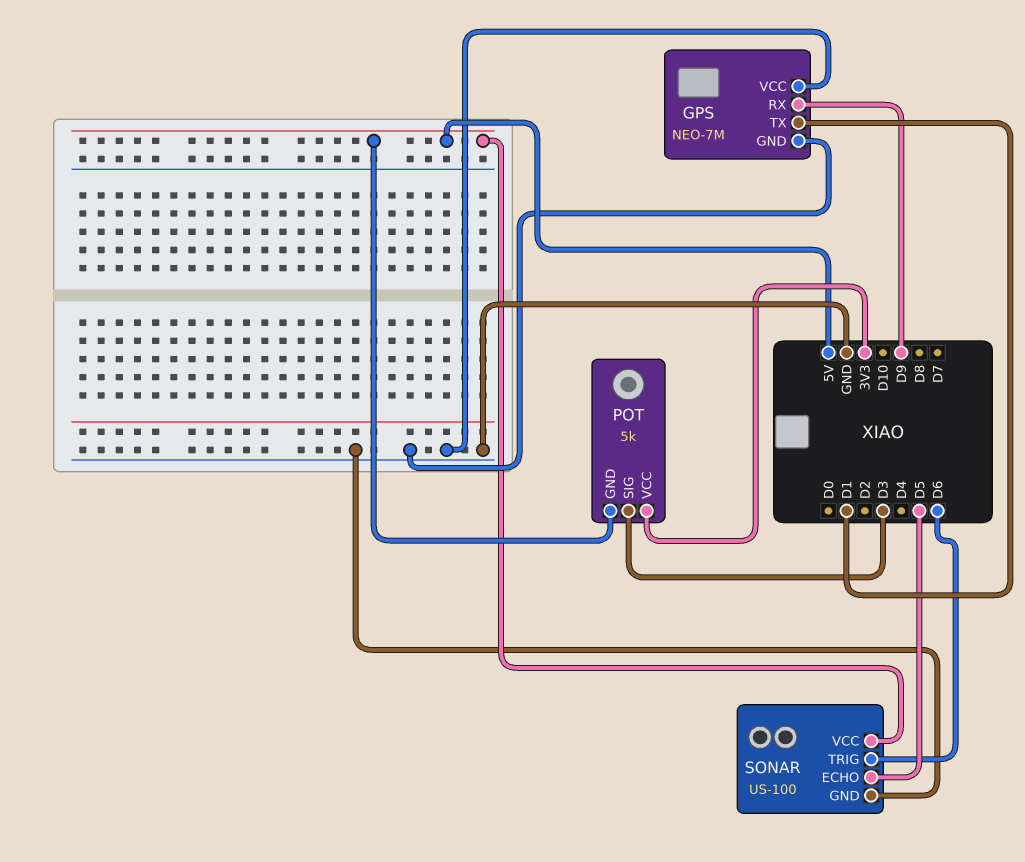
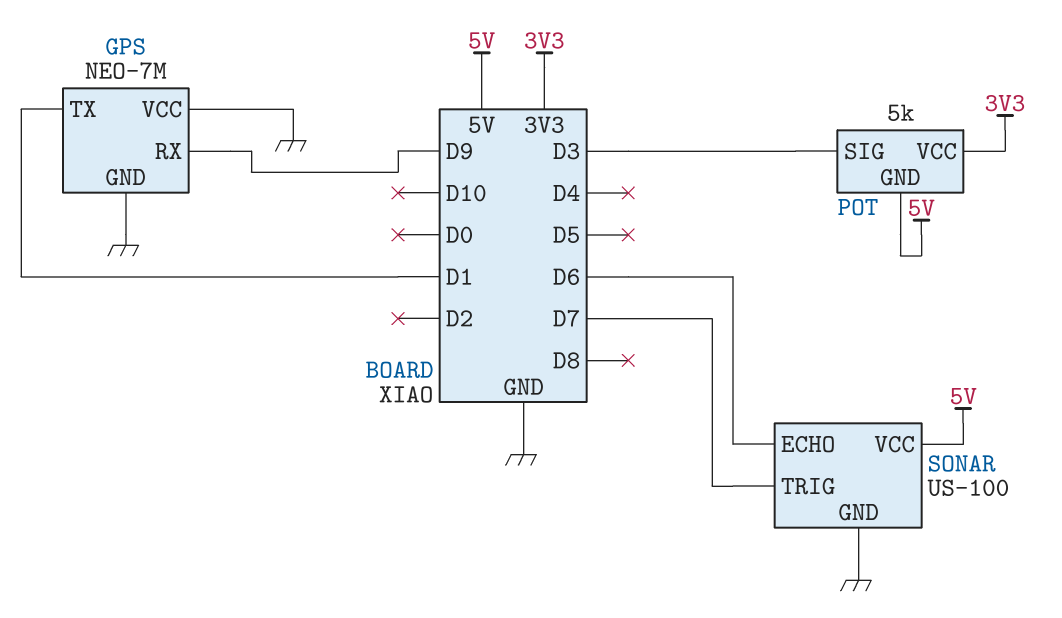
SONAR pin ECHO: D5 -> D6
SONAR pin TRIG: D6 -> D7

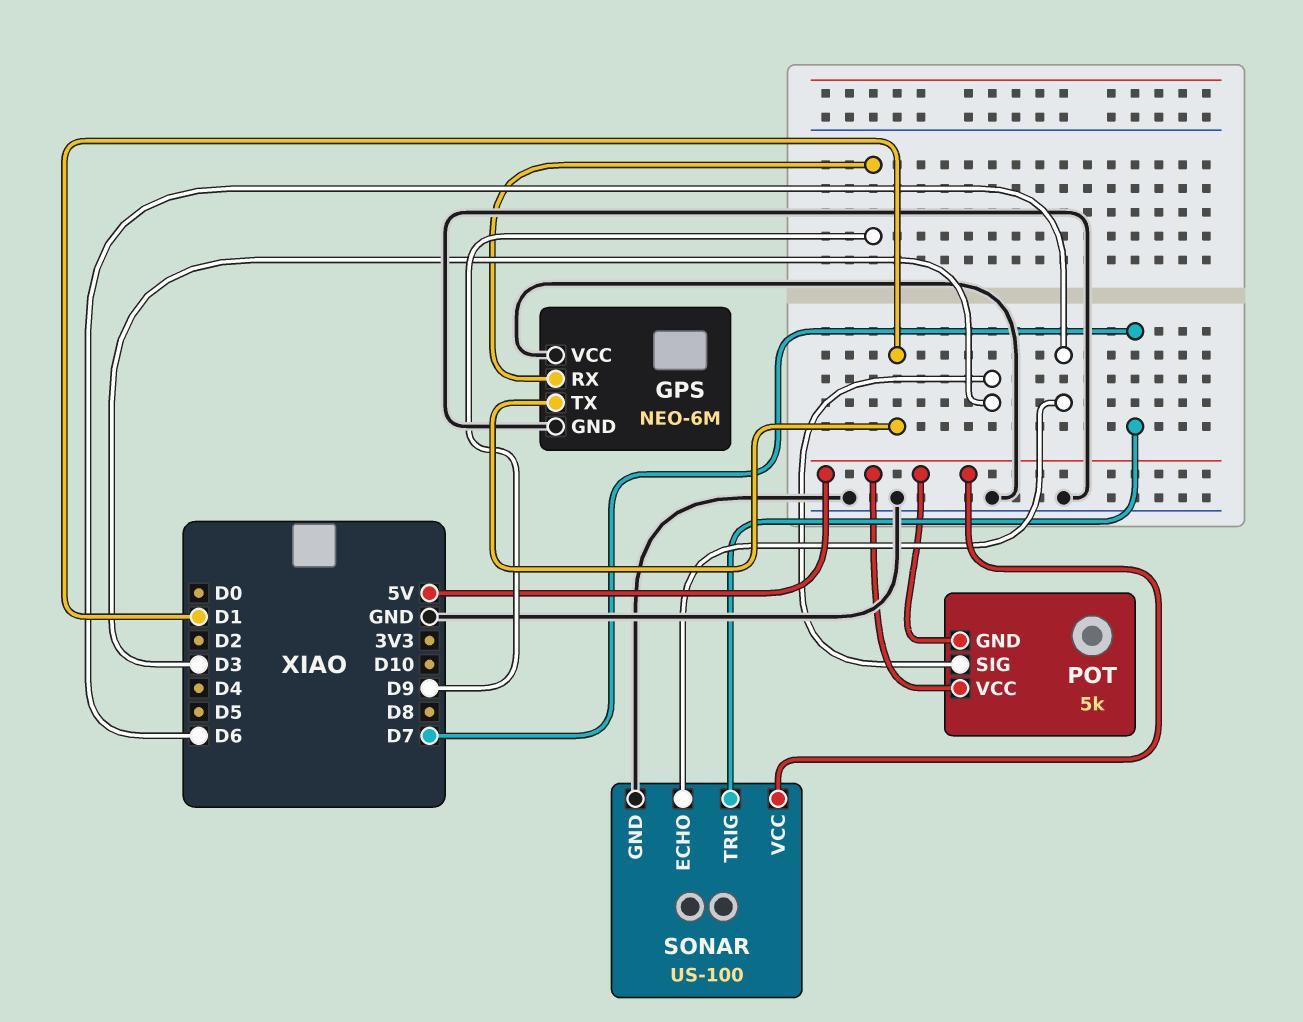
GPS: NEO-7M -> NEO-6M
POT pin VCC: 3V3 -> 5V

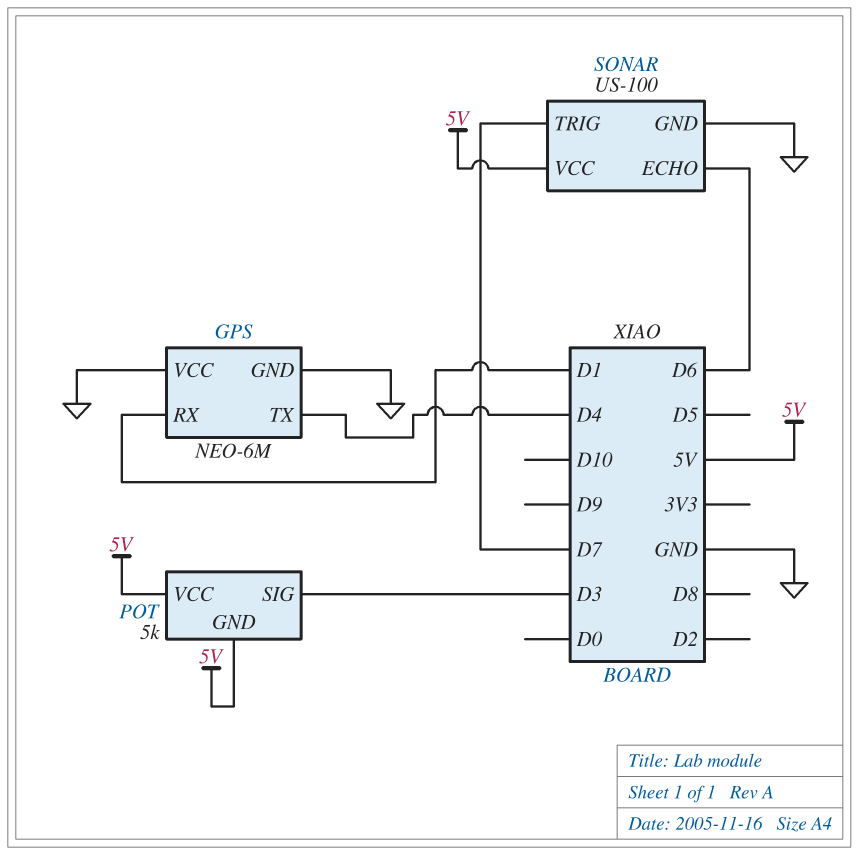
GPS pin RX: D9 -> D1
GPS pin TX: D1 -> D4

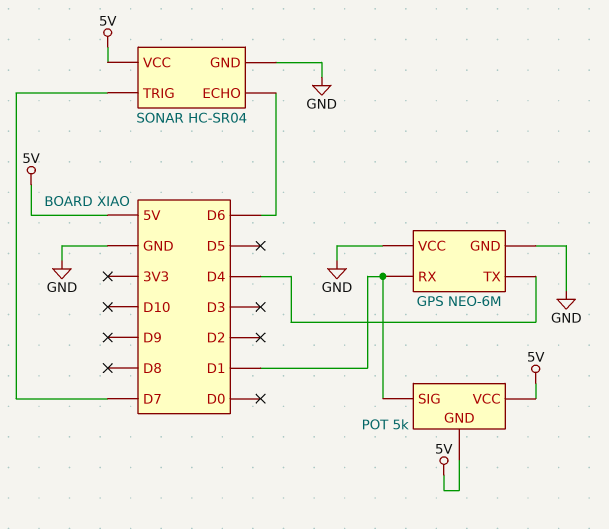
POT pin SIG: D3 -> D1
SONAR: US-100 -> HC-SR04

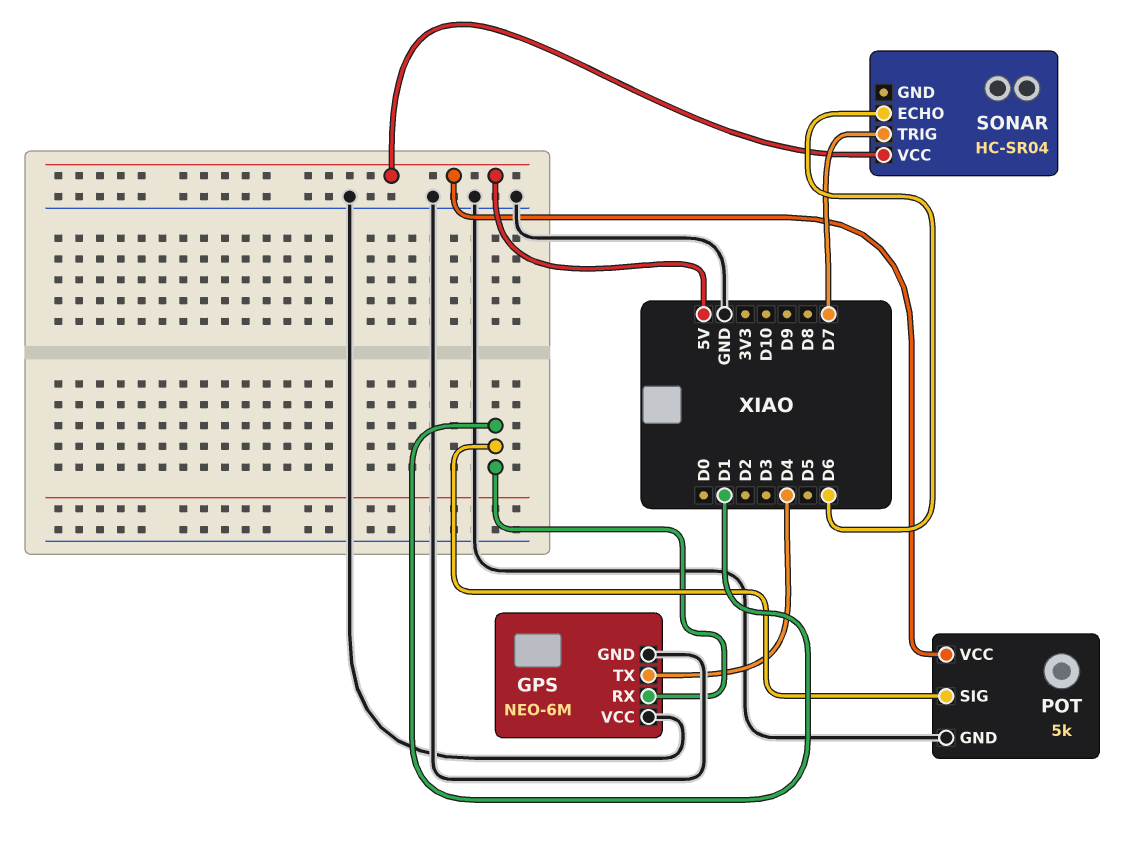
POT pin GND: 5V -> GND
SONAR pin GND: GND -> none

